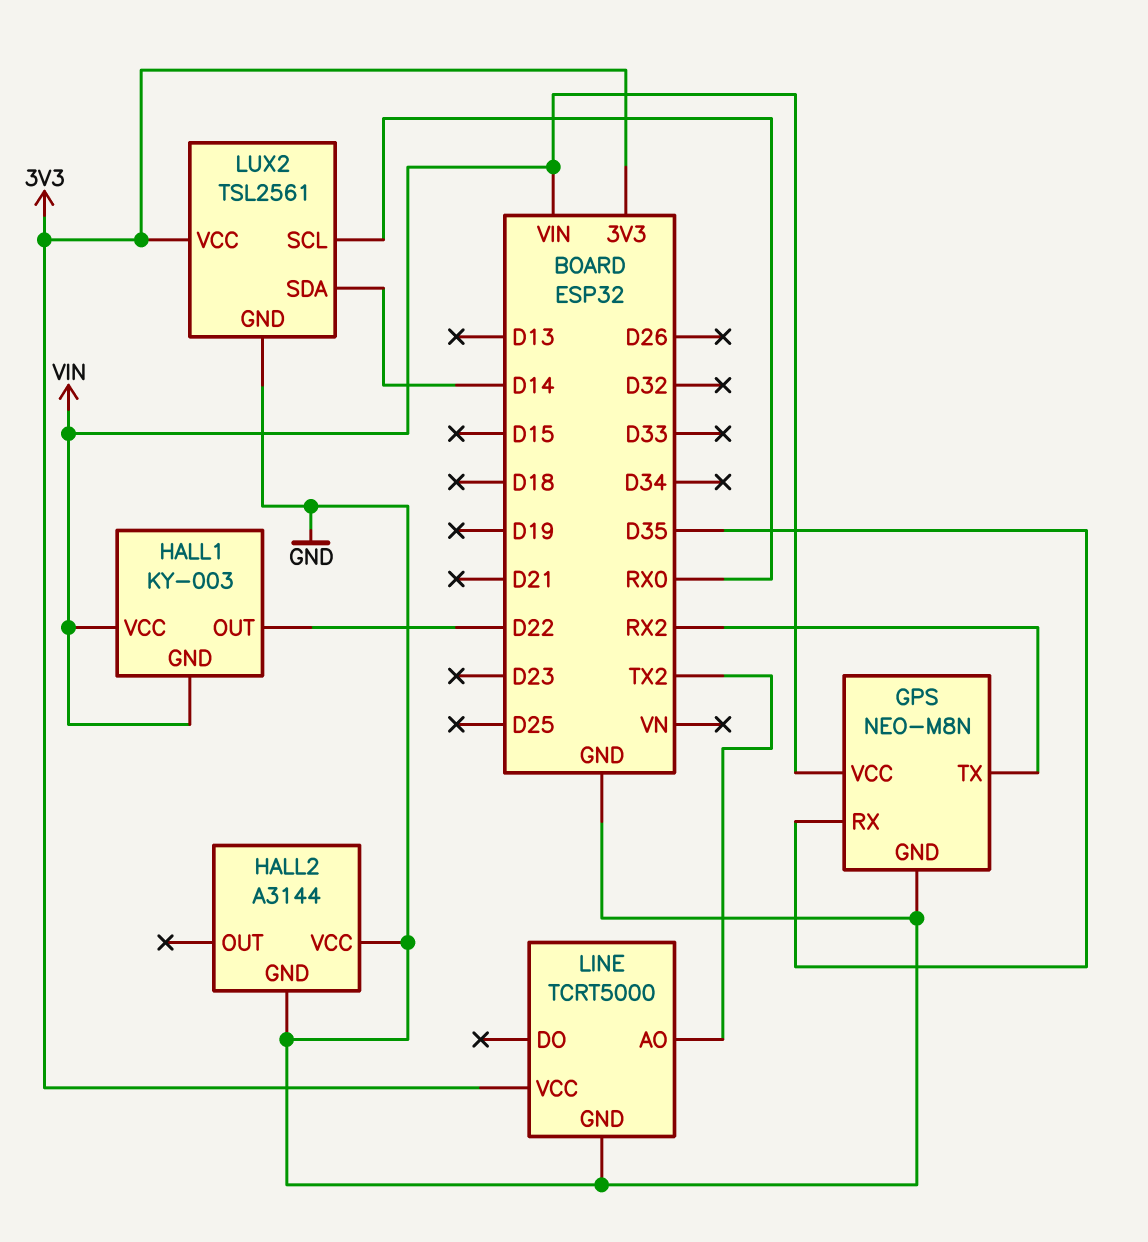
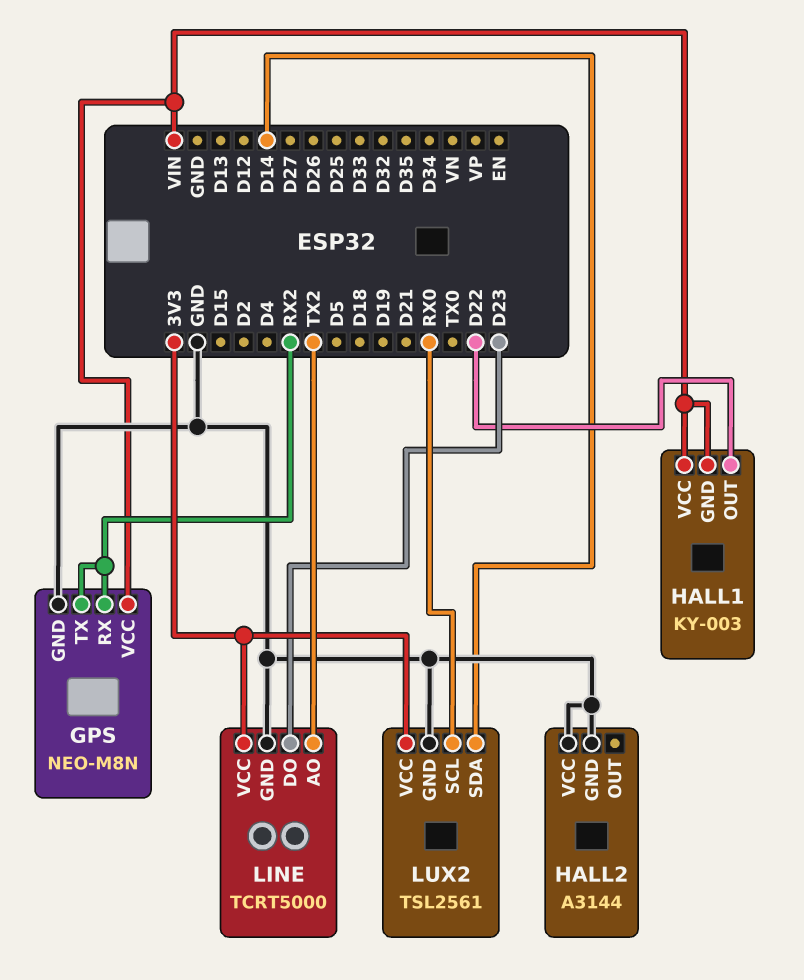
GPS pin RX: D35 -> RX2
LINE pin DO: none -> D23

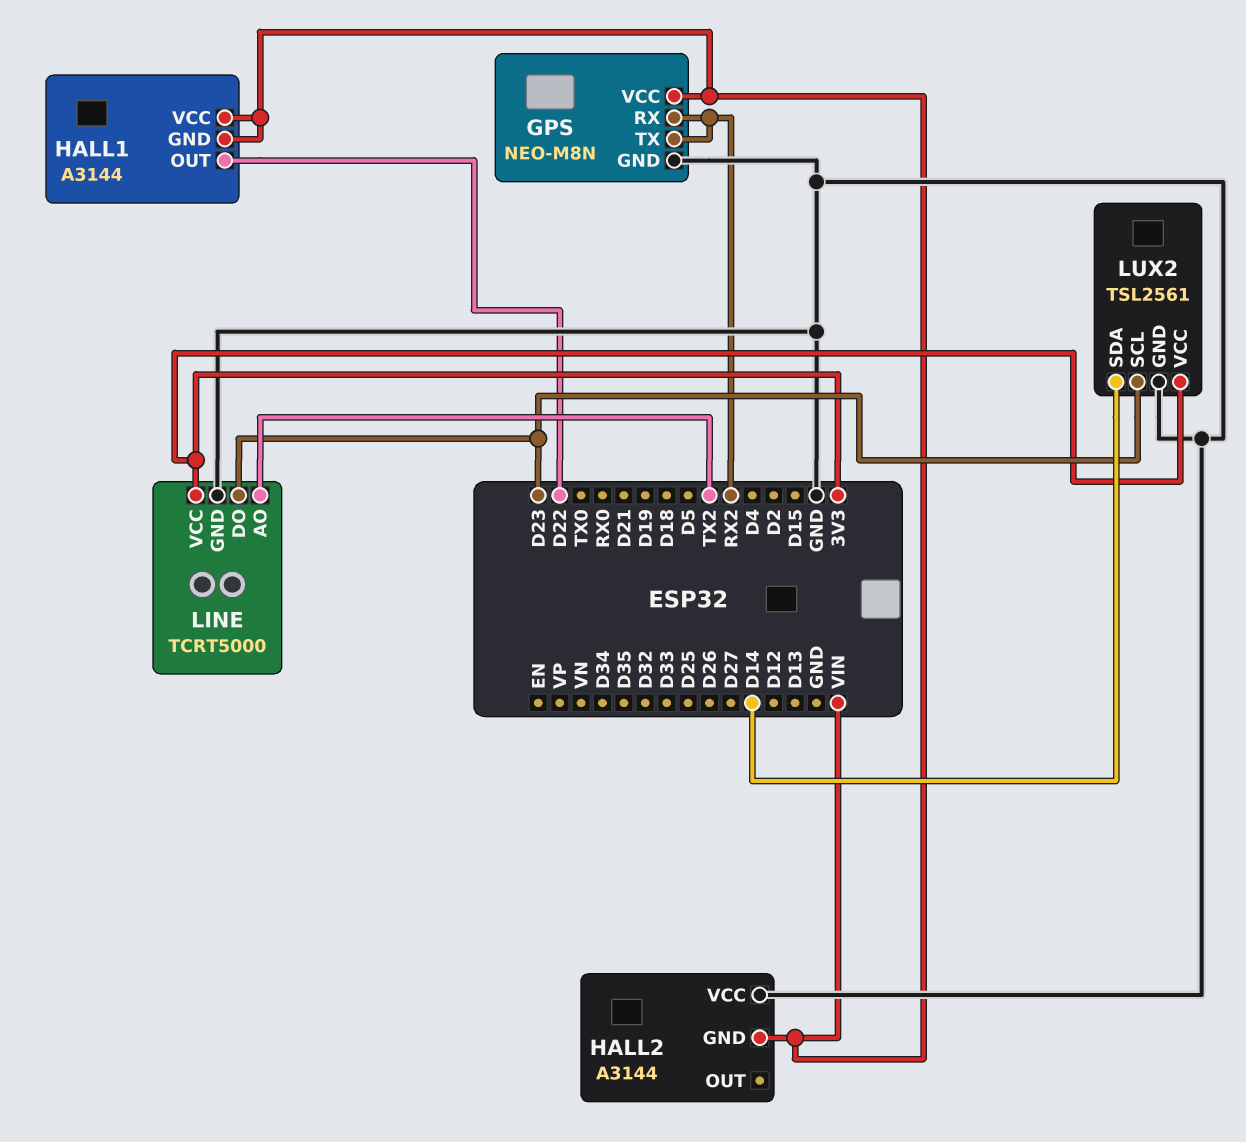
HALL1: KY-003 -> A3144
HALL2 pin GND: GND -> VIN
LUX2 pin SCL: RX0 -> D23

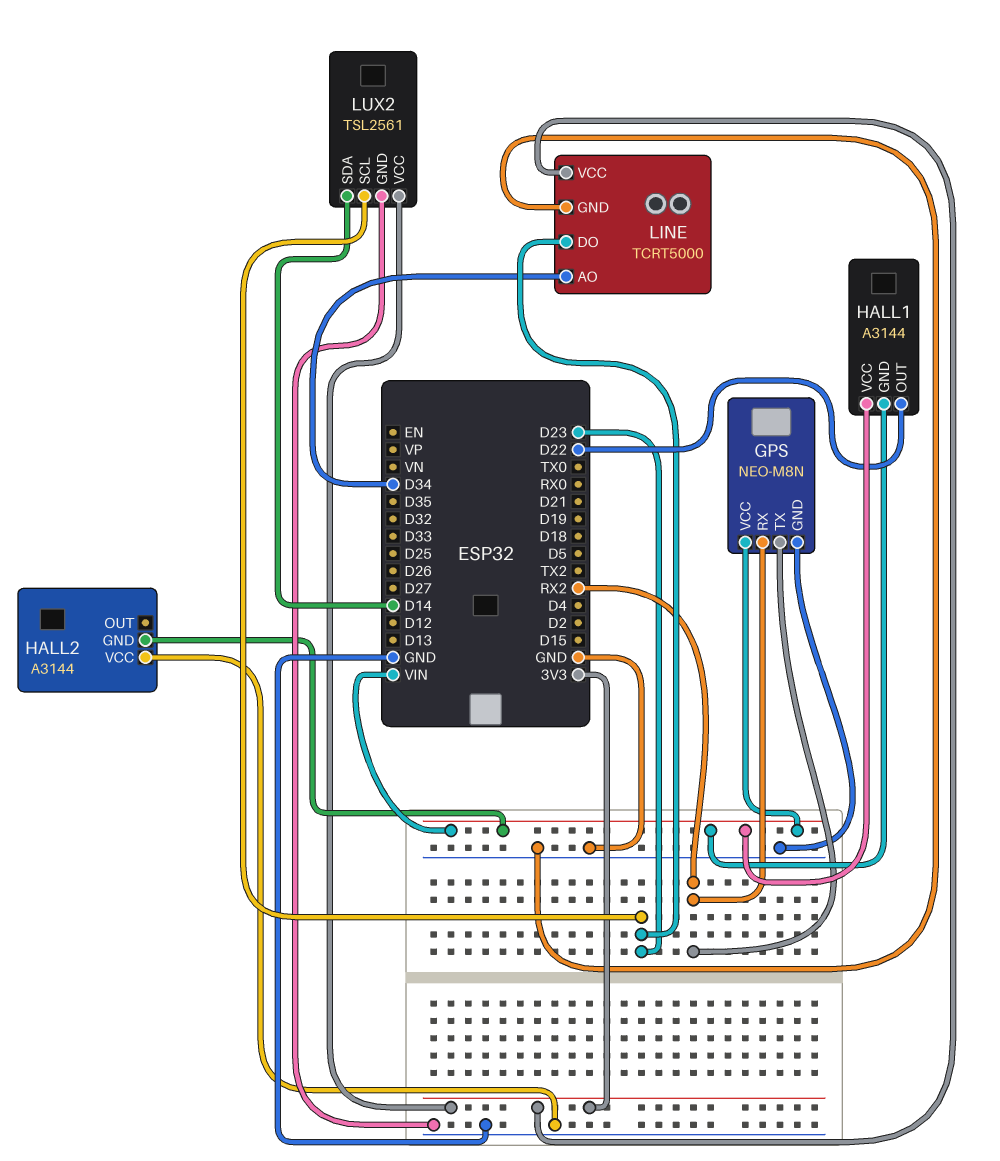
LINE pin AO: TX2 -> D34

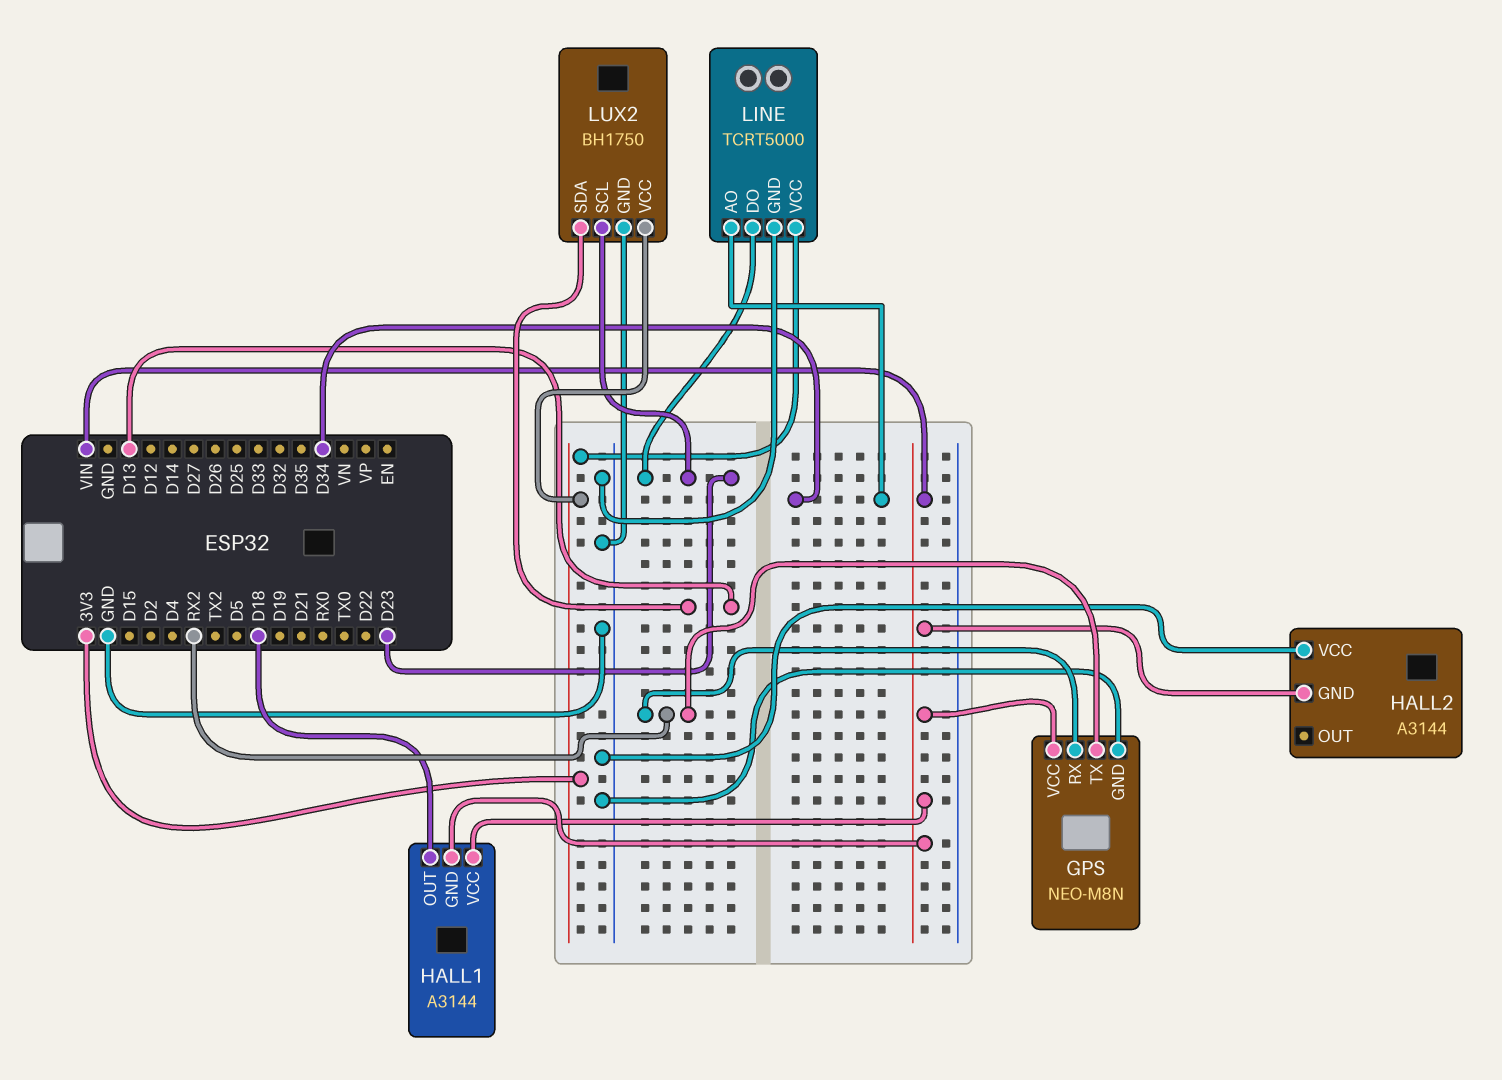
HALL1 pin OUT: D22 -> D18
LUX2: TSL2561 -> BH1750
LUX2 pin SDA: D14 -> D13

